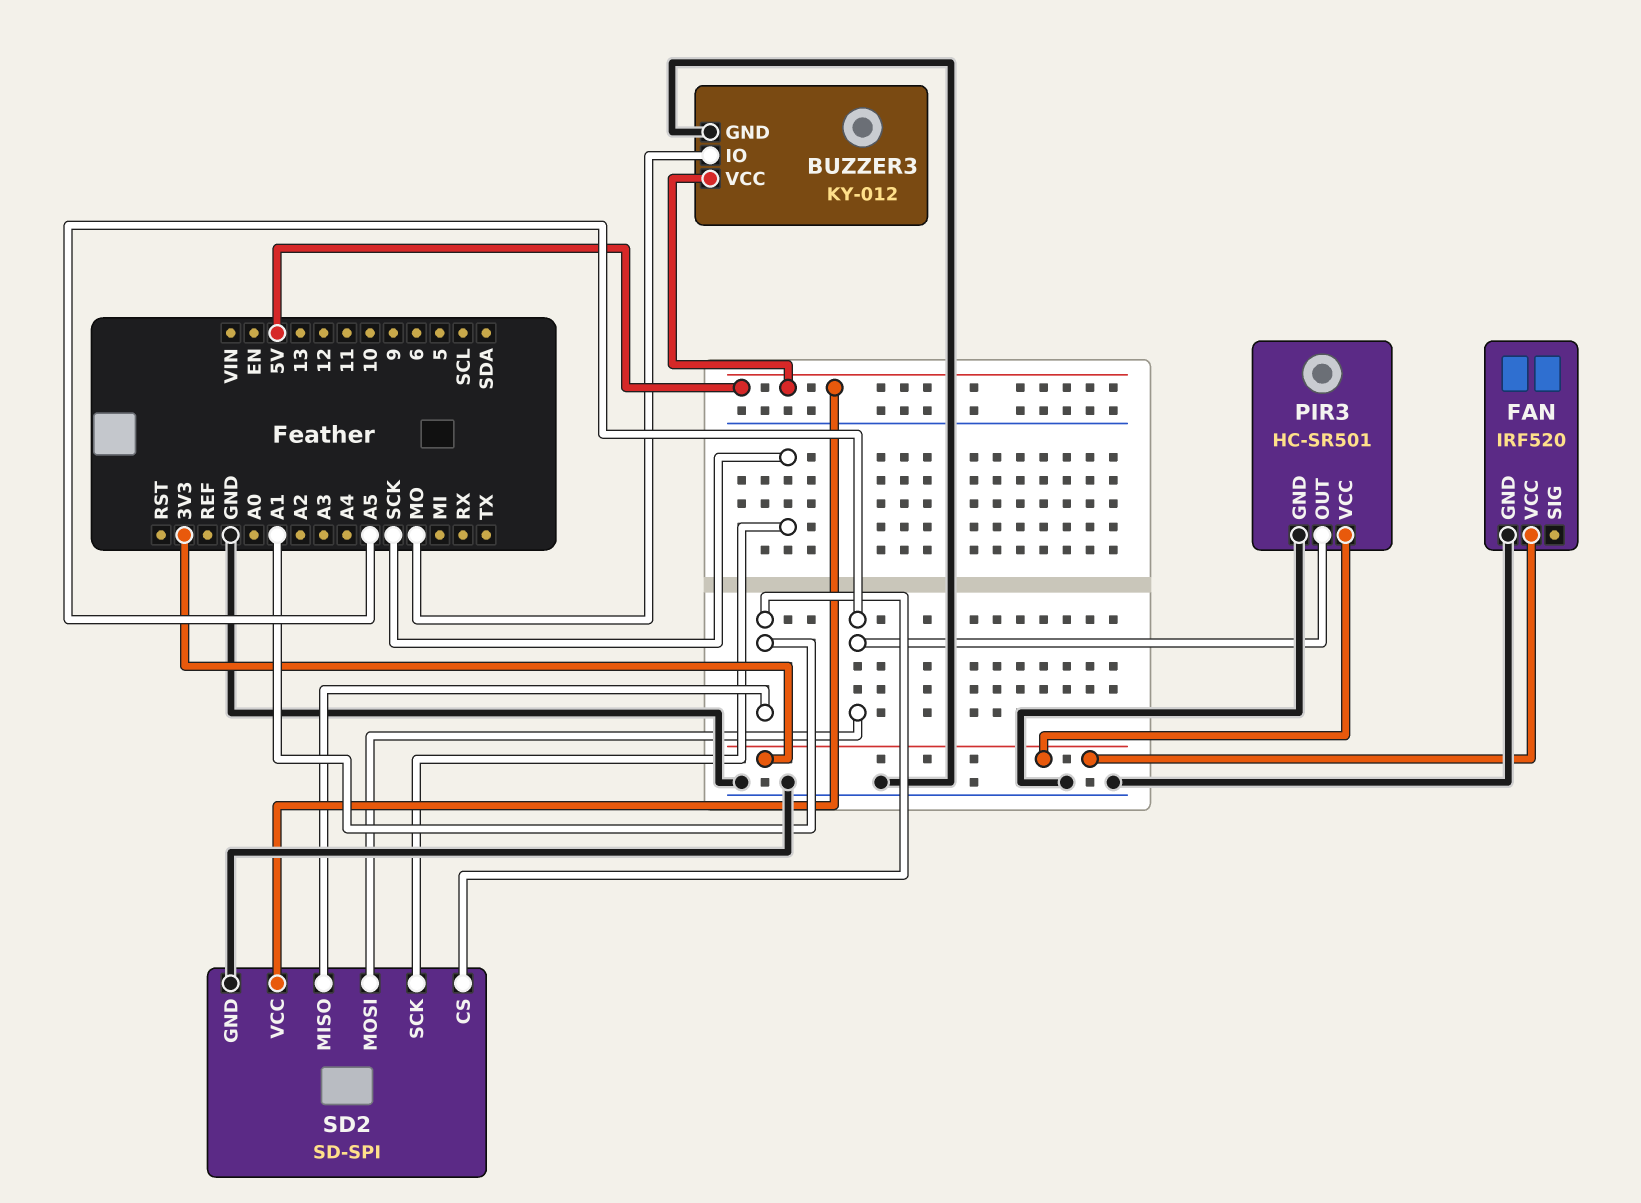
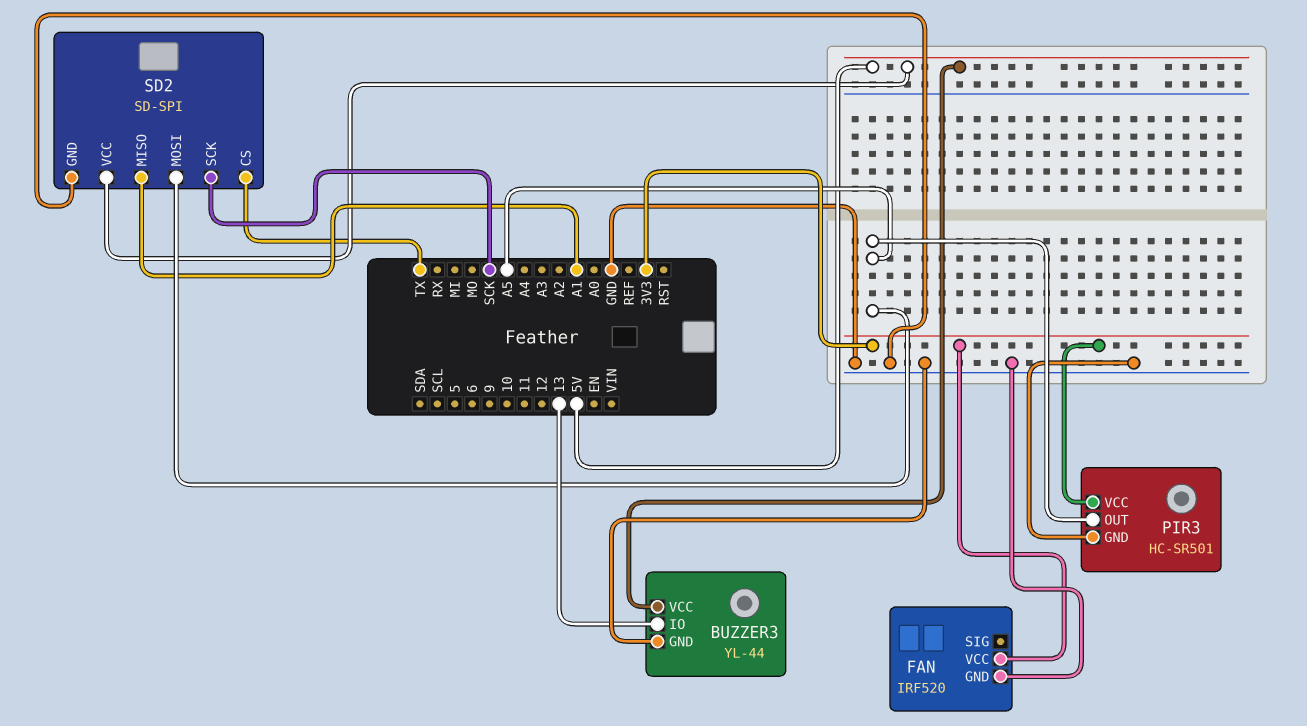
BUZZER3: KY-012 -> YL-44
BUZZER3 pin IO: MO -> 13
SD2 pin CS: A1 -> TX

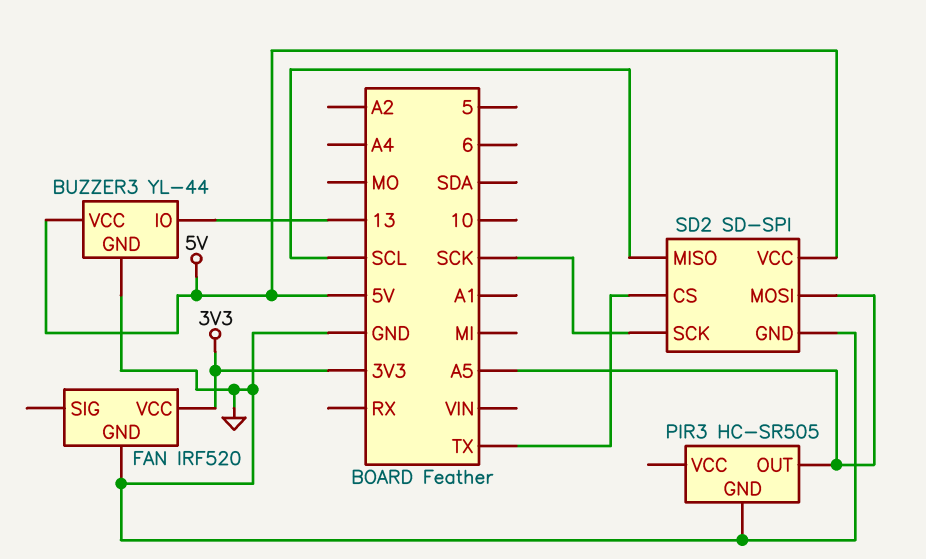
PIR3: HC-SR501 -> HC-SR505
PIR3 pin VCC: 3V3 -> none
SD2 pin MISO: A1 -> SCL

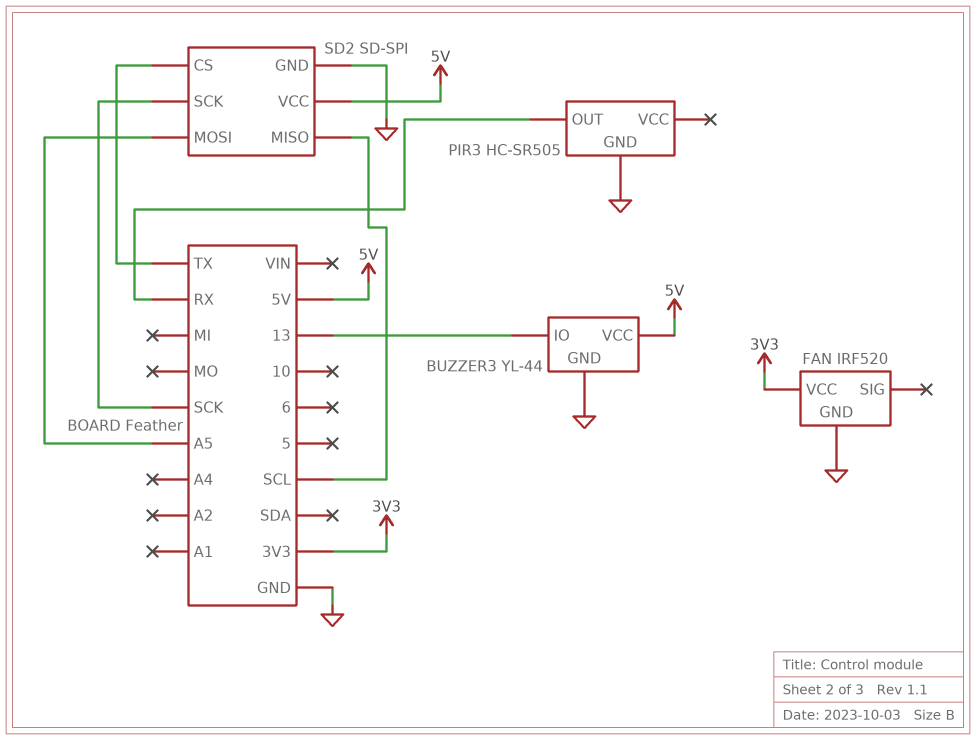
PIR3 pin OUT: A5 -> RX

